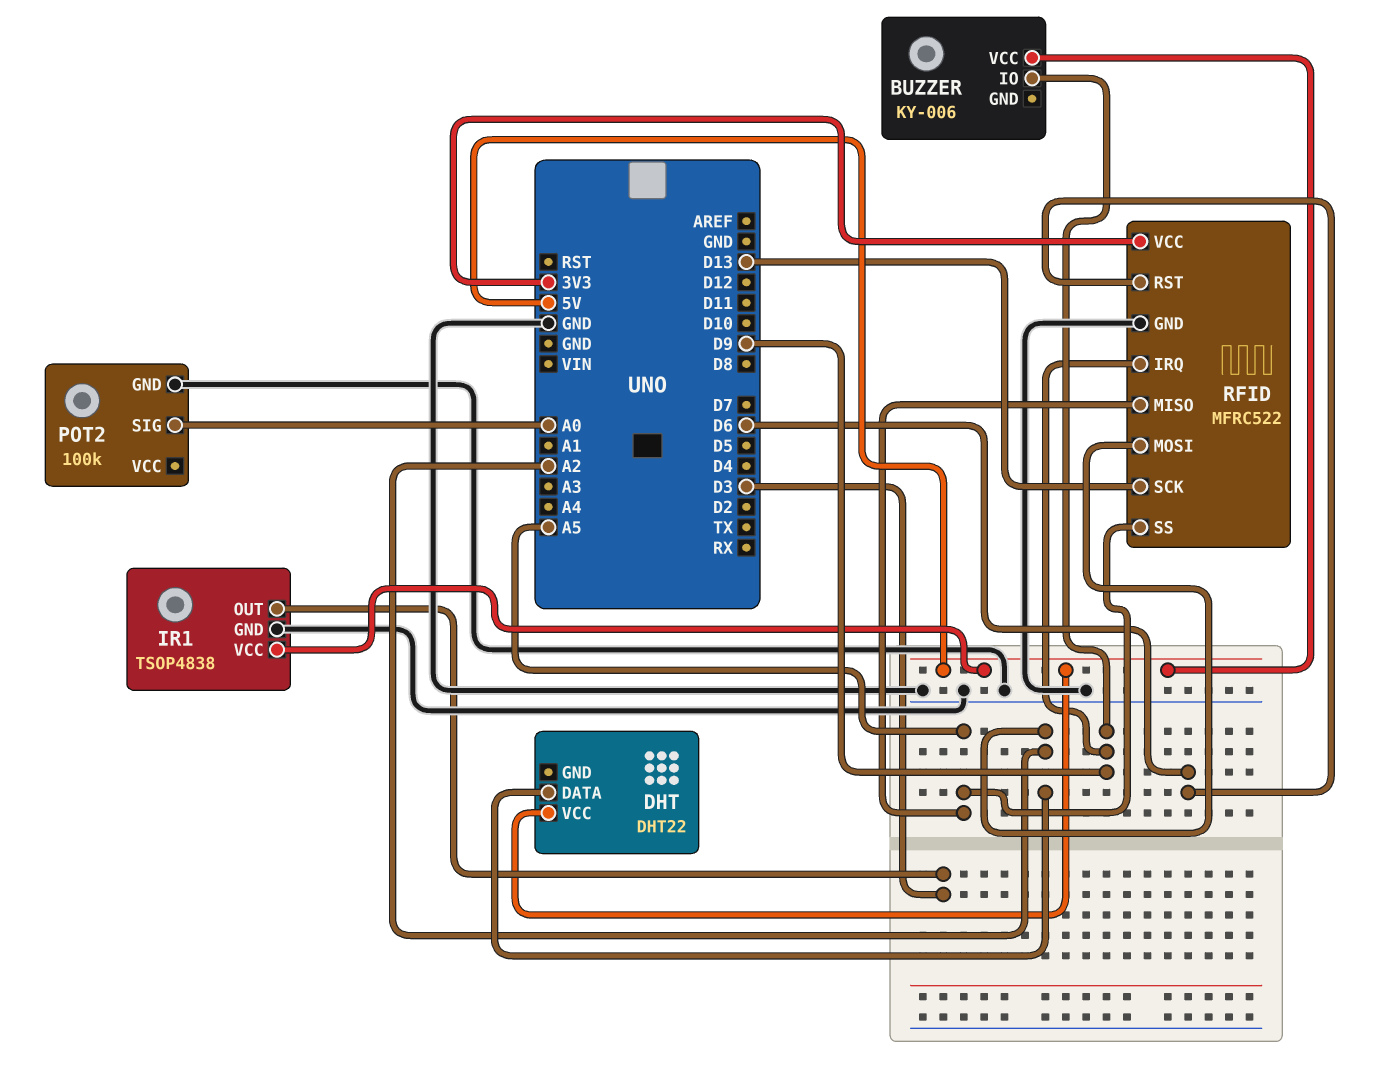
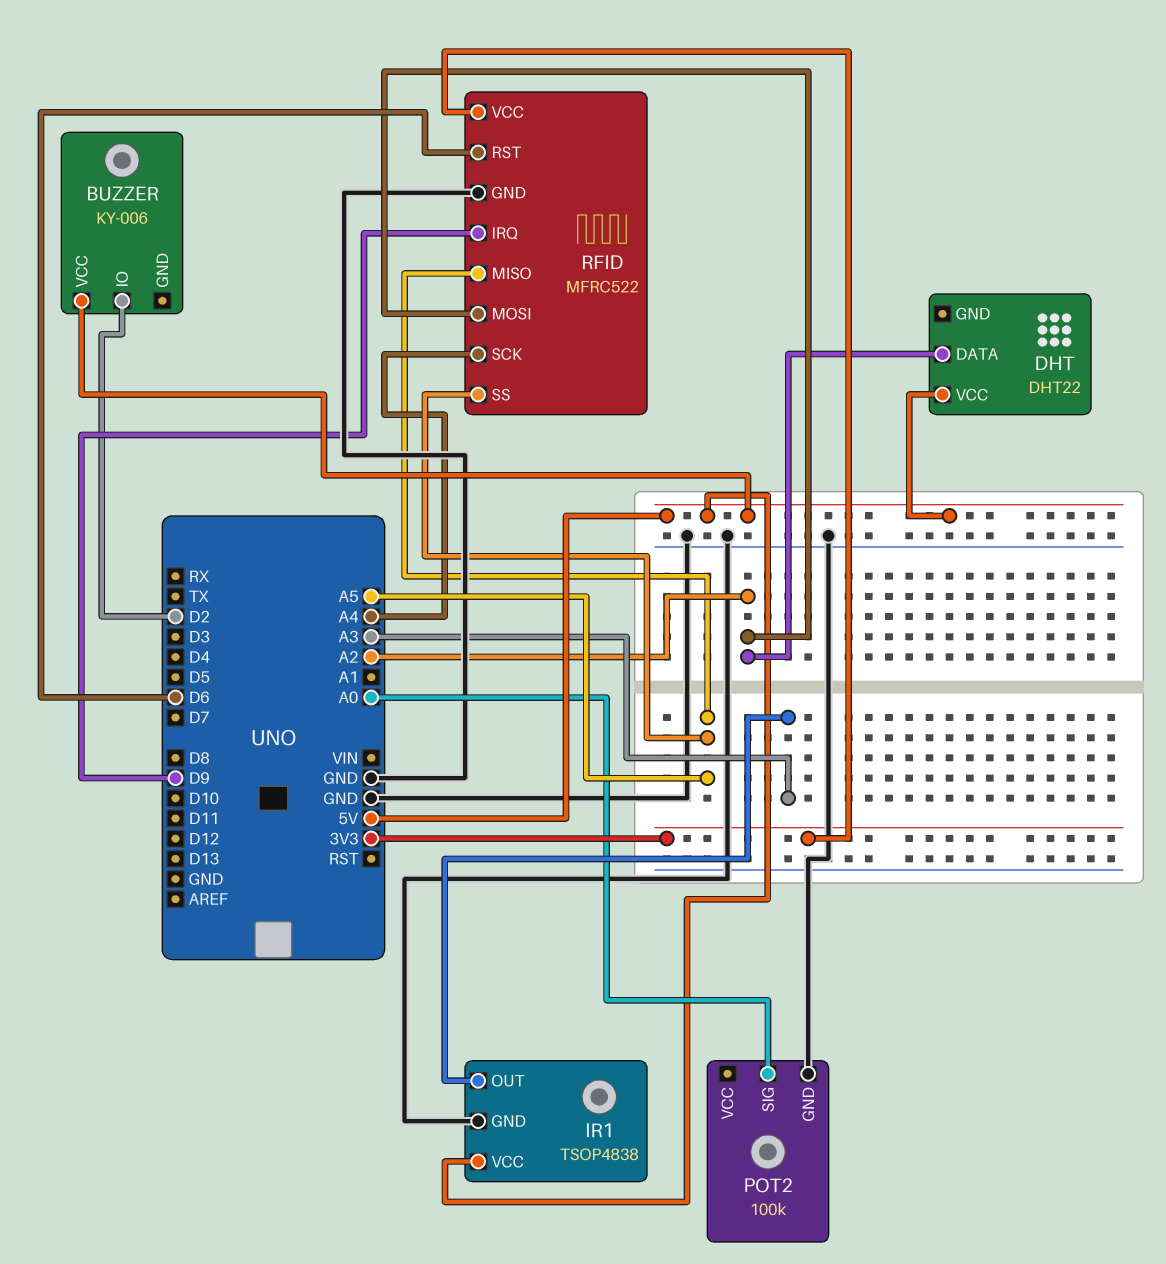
BUZZER pin IO: D9 -> D2
IR1 pin OUT: D3 -> A3
RFID pin SCK: D13 -> A4

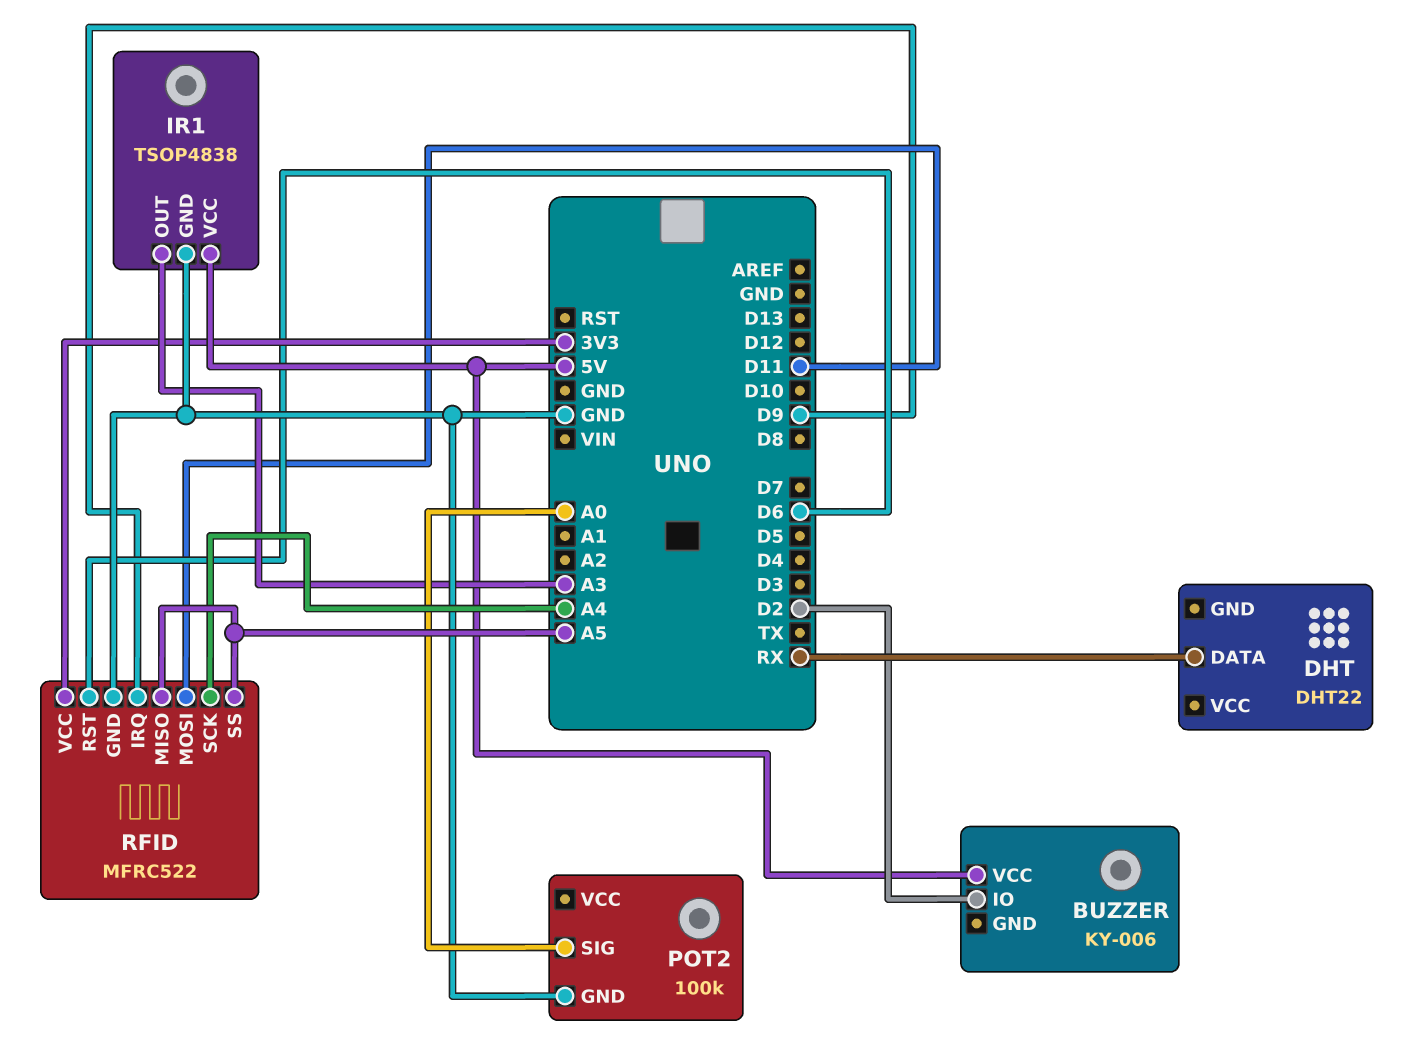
DHT pin DATA: A2 -> RX
DHT pin VCC: 5V -> none
RFID pin MOSI: A2 -> D11

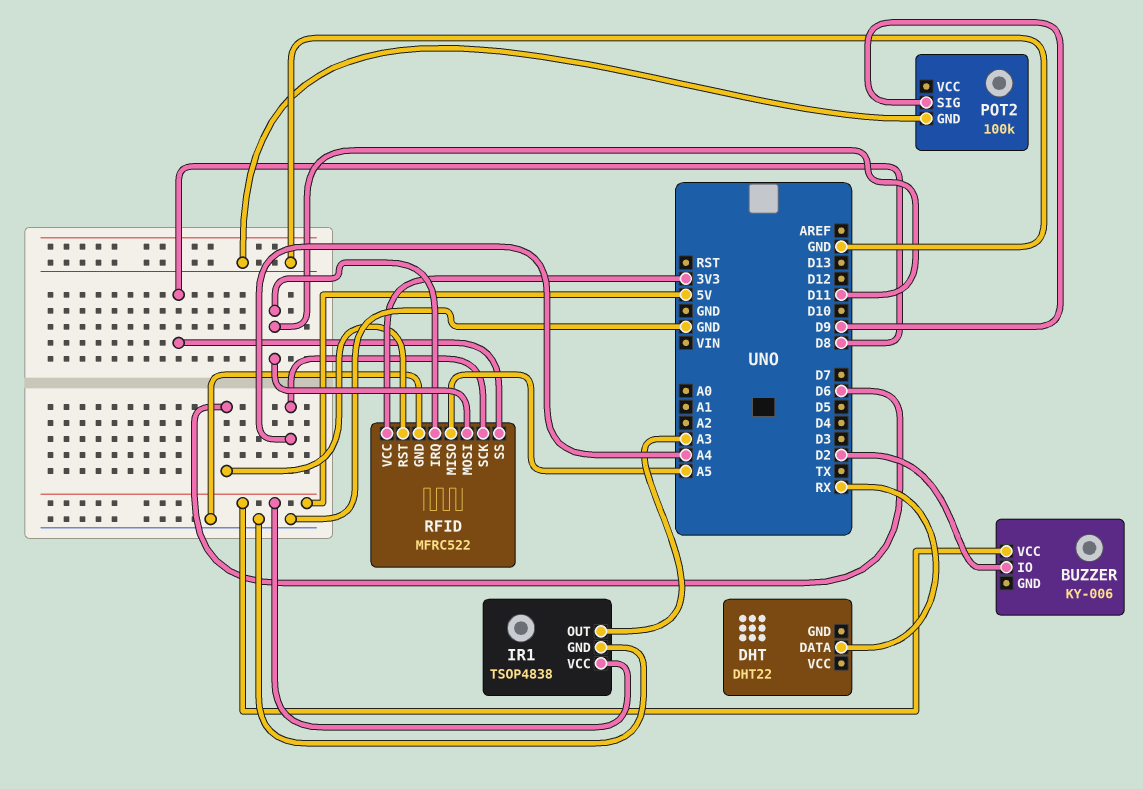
POT2 pin SIG: A0 -> D9
RFID pin IRQ: D9 -> D11
RFID pin SS: A5 -> D8

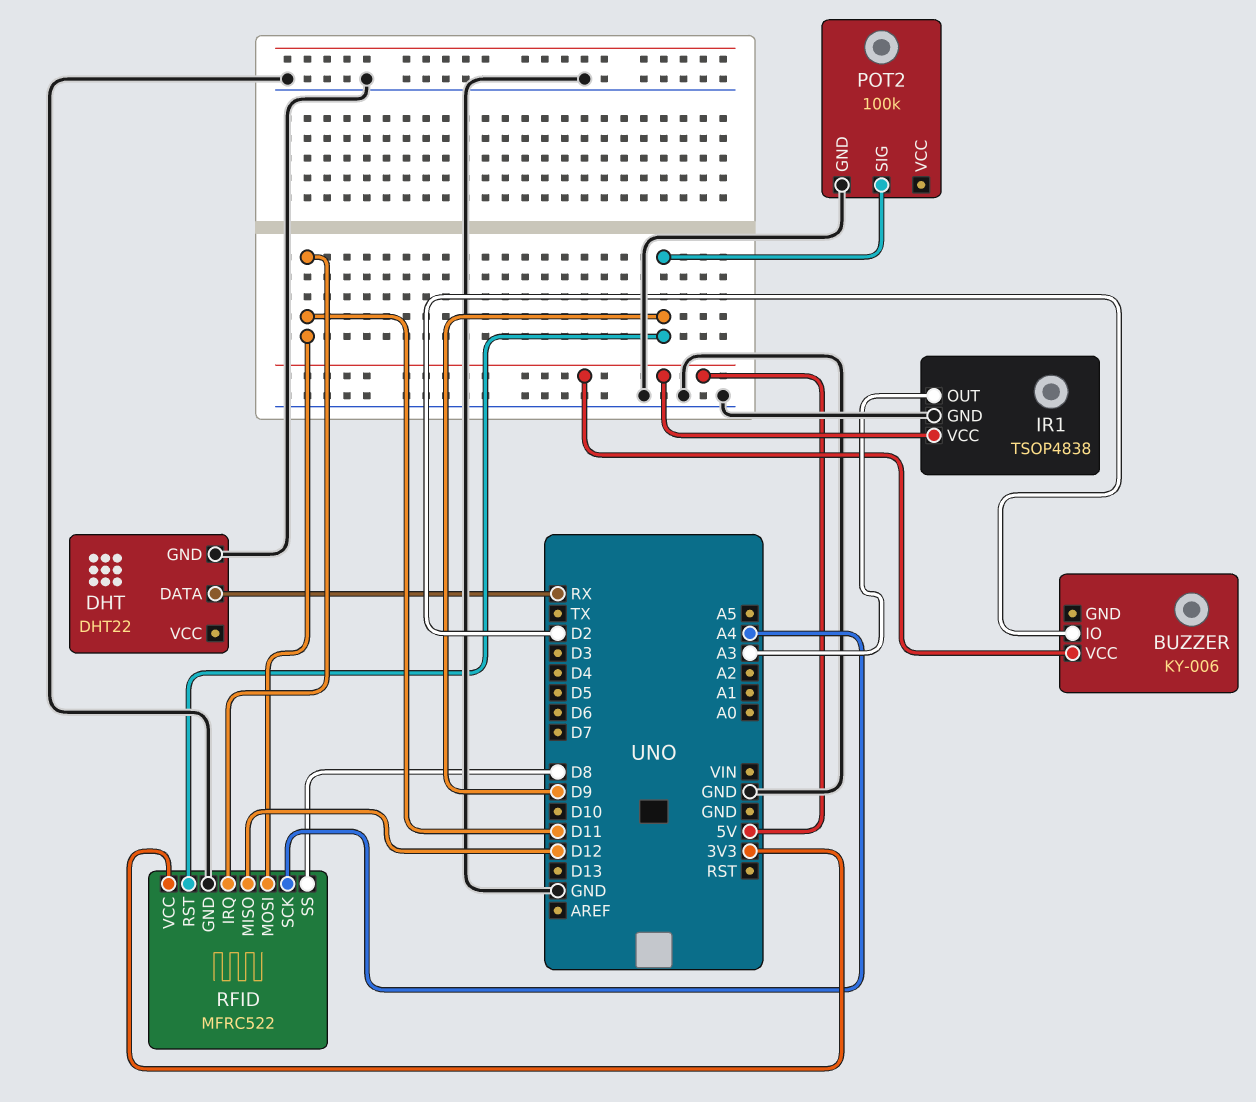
DHT pin GND: none -> GND
RFID pin MISO: A5 -> D12
RFID pin RST: D6 -> D9

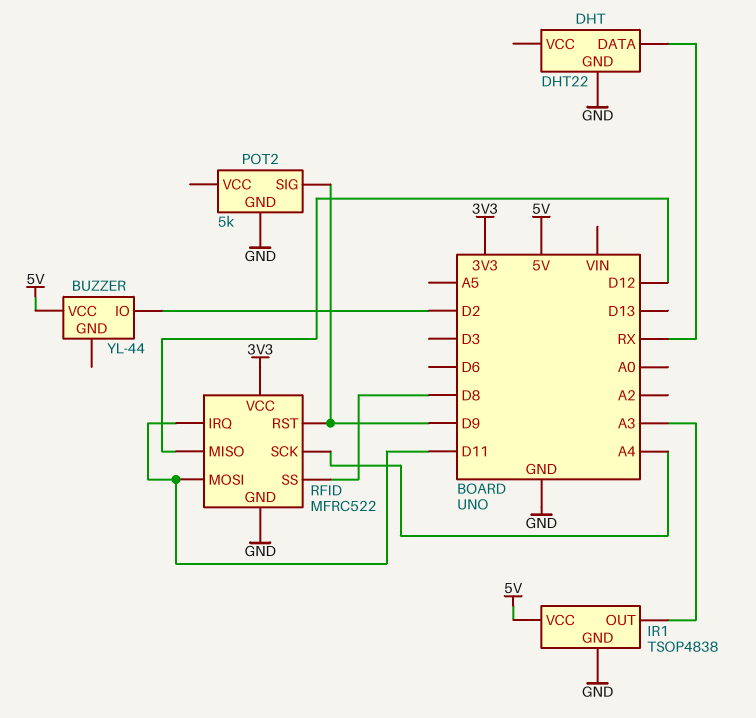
BUZZER: KY-006 -> YL-44
POT2: 100k -> 5k

